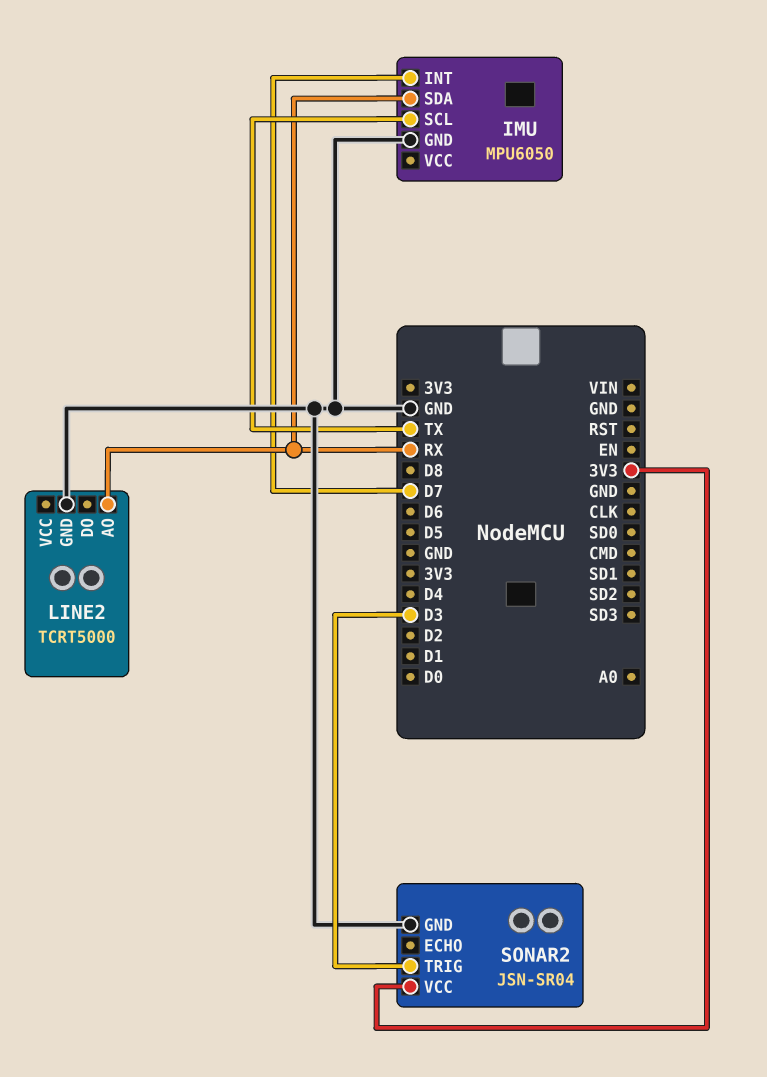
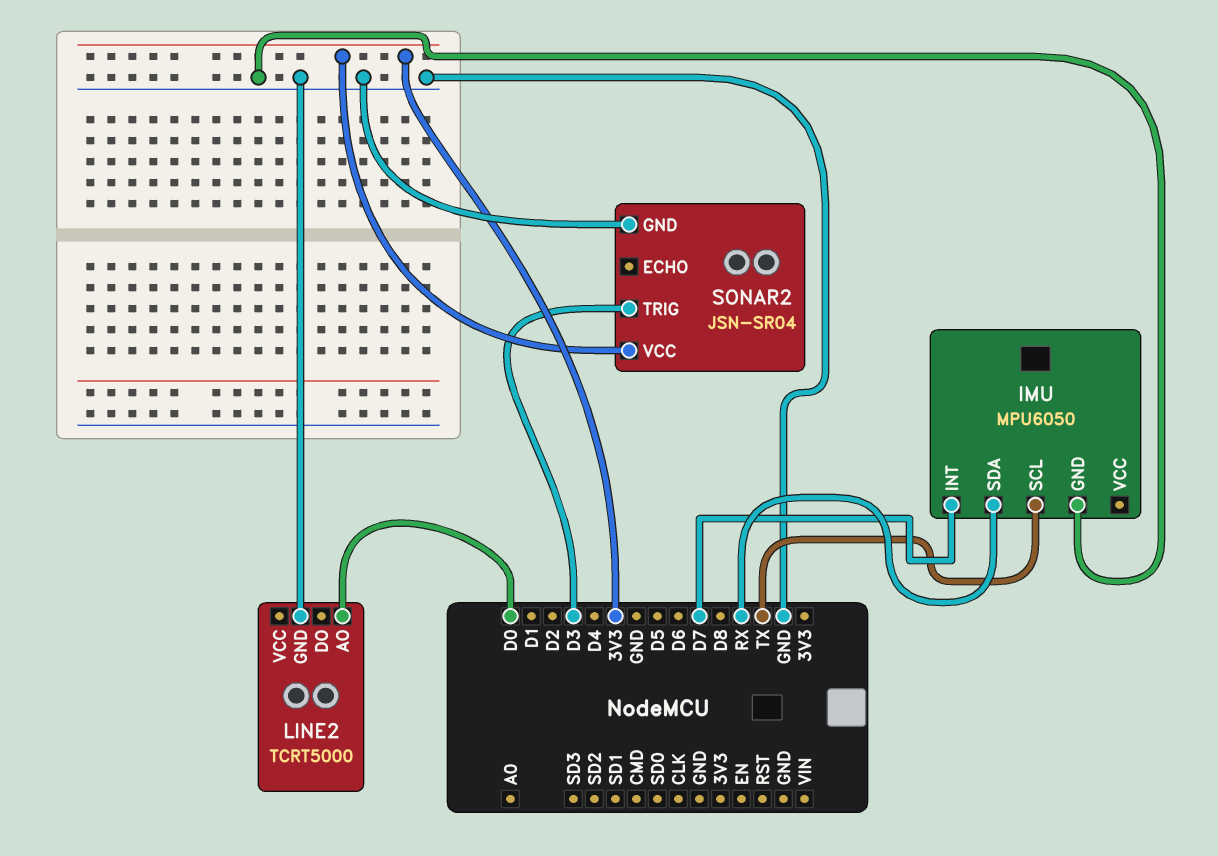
LINE2 pin AO: RX -> D0

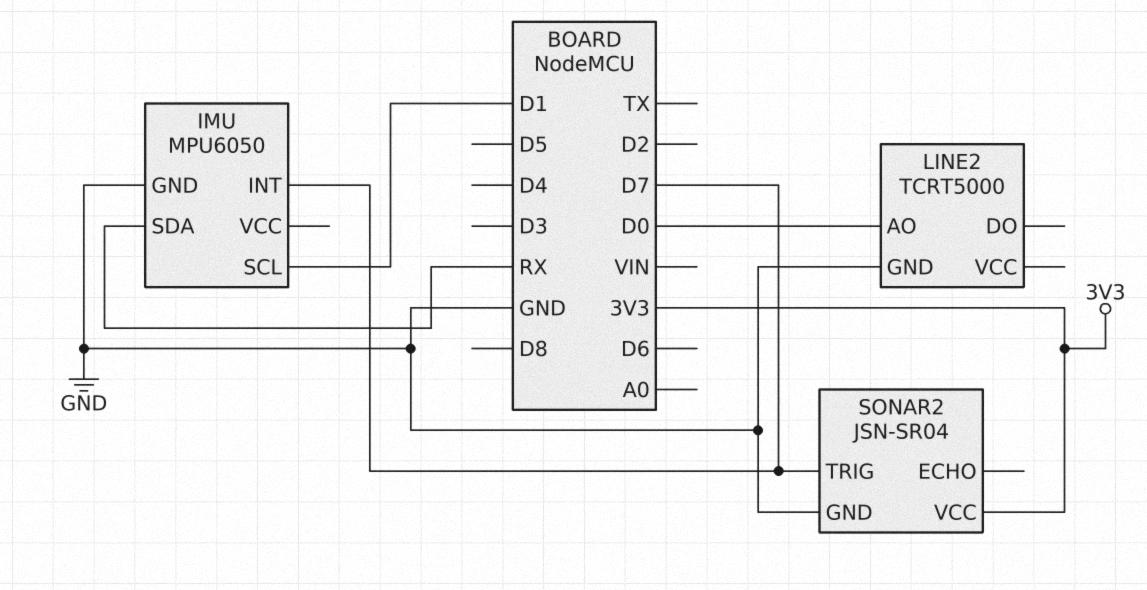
IMU pin SCL: TX -> D1
SONAR2 pin TRIG: D3 -> D7

